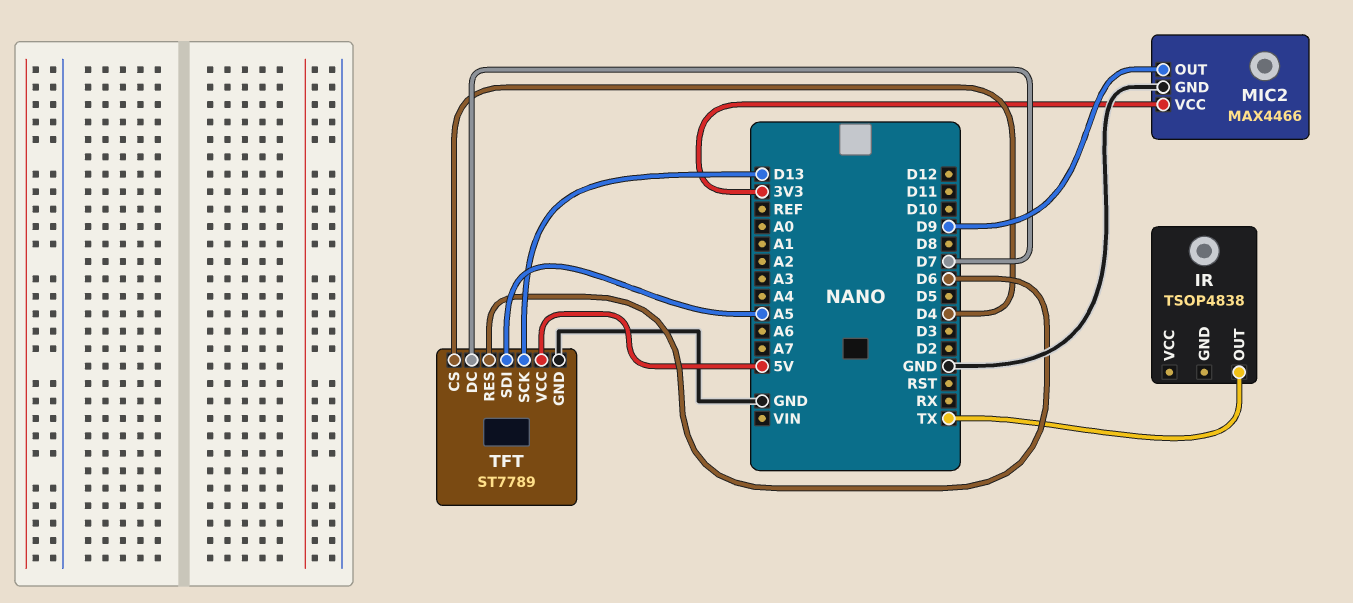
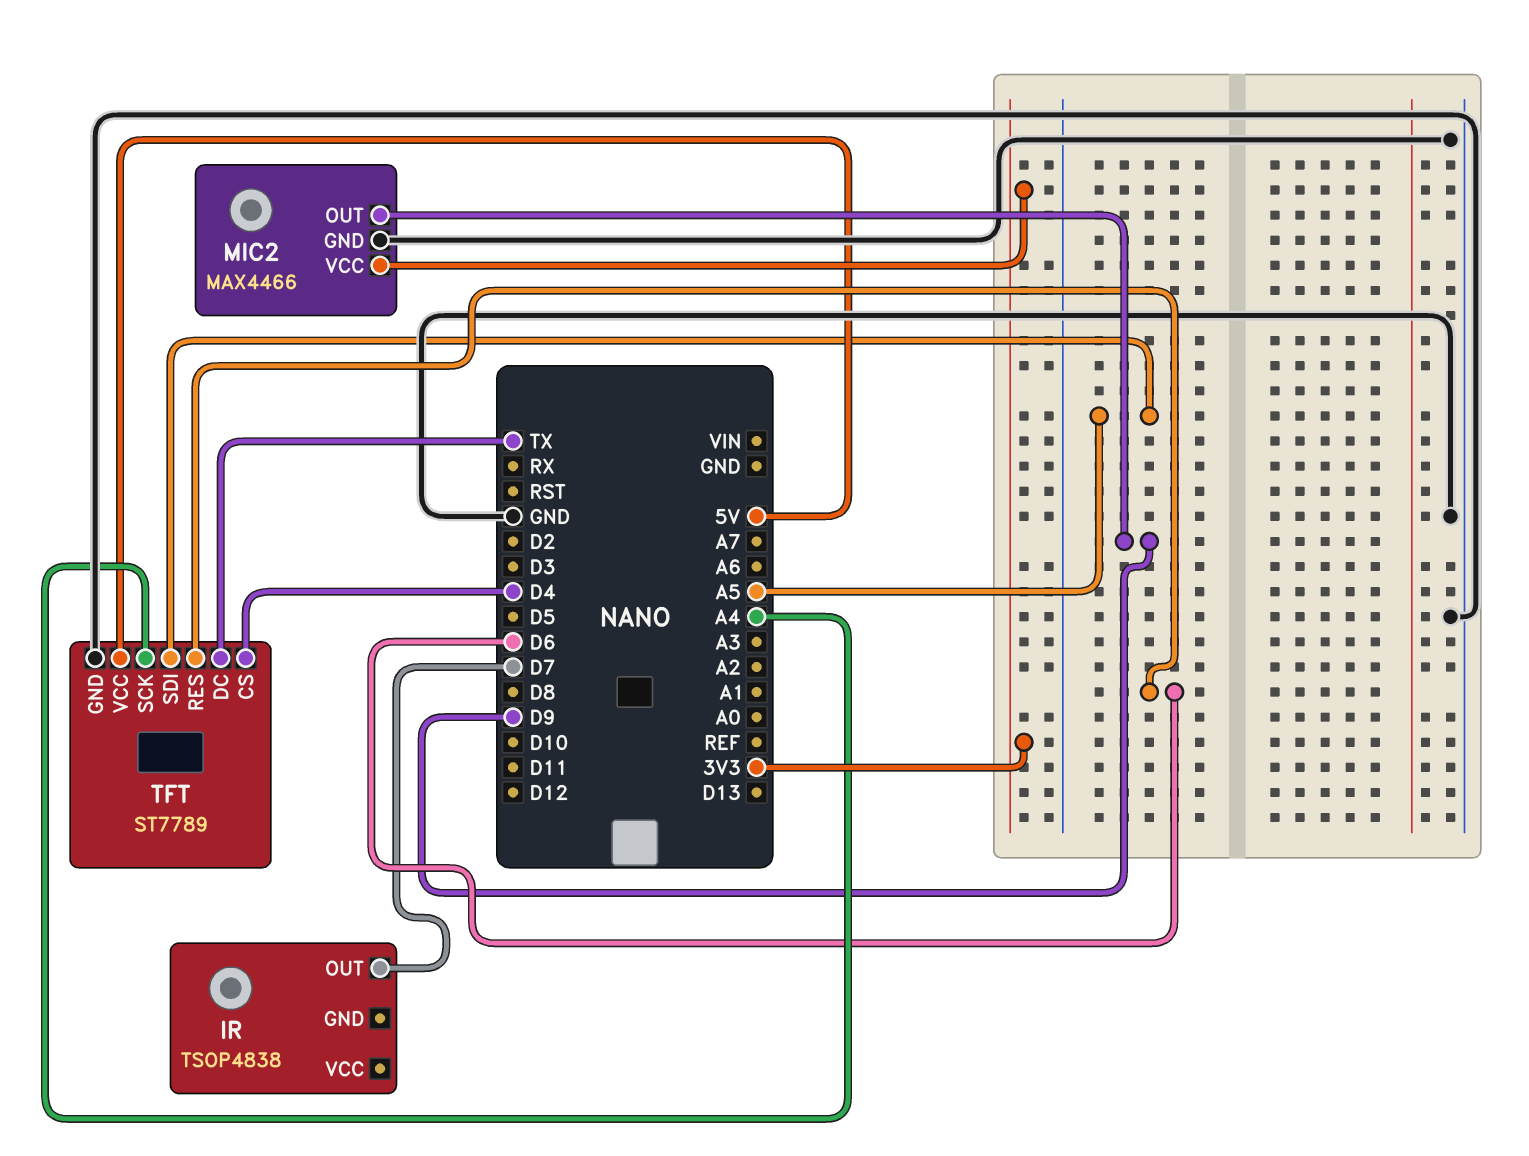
IR pin OUT: TX -> D7
TFT pin DC: D7 -> TX
TFT pin SCK: D13 -> A4

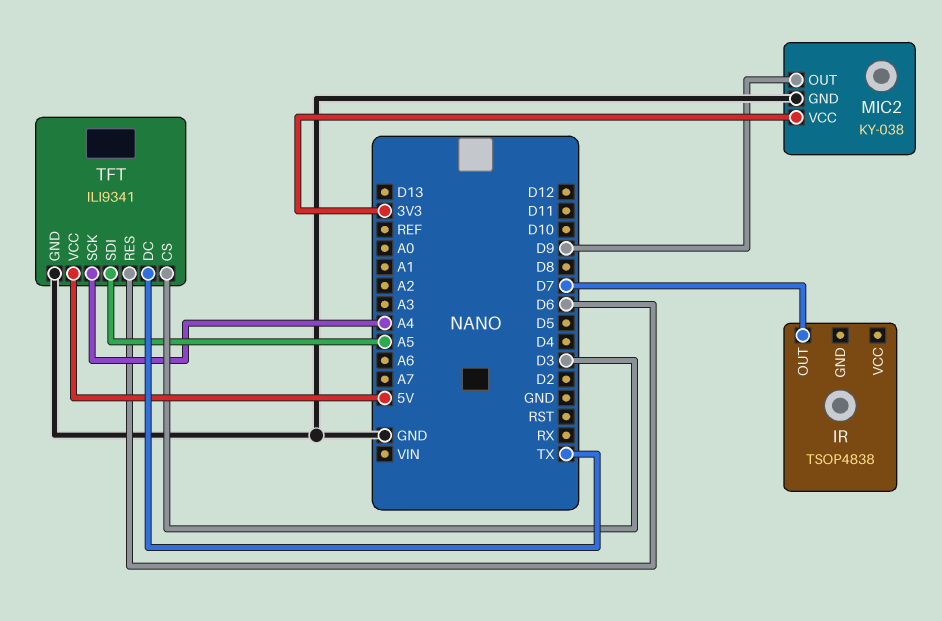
MIC2: MAX4466 -> KY-038
TFT: ST7789 -> ILI9341
TFT pin CS: D4 -> D3

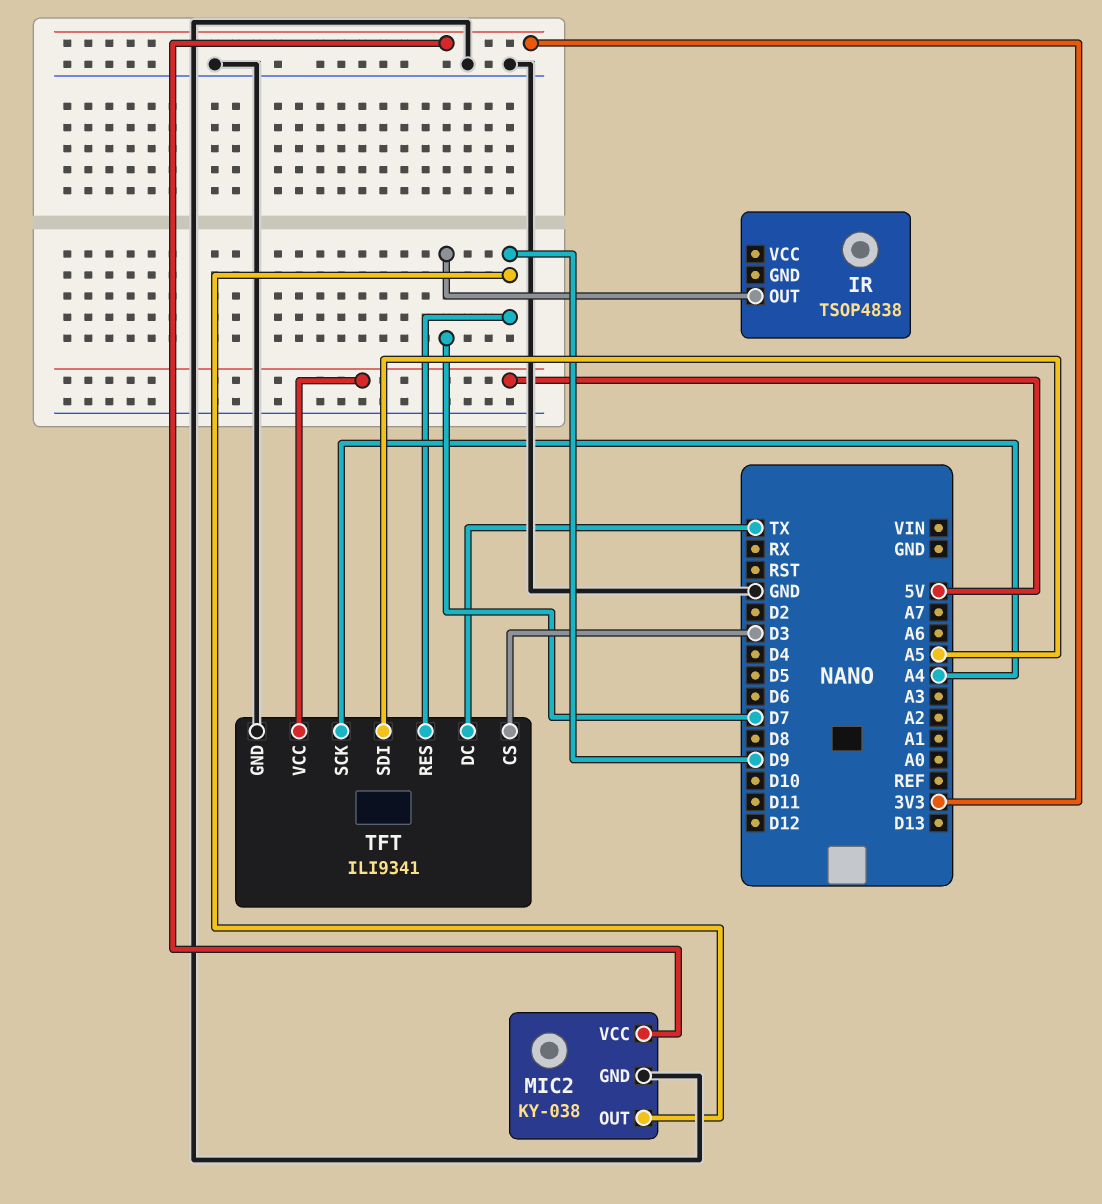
TFT pin RES: D6 -> D9

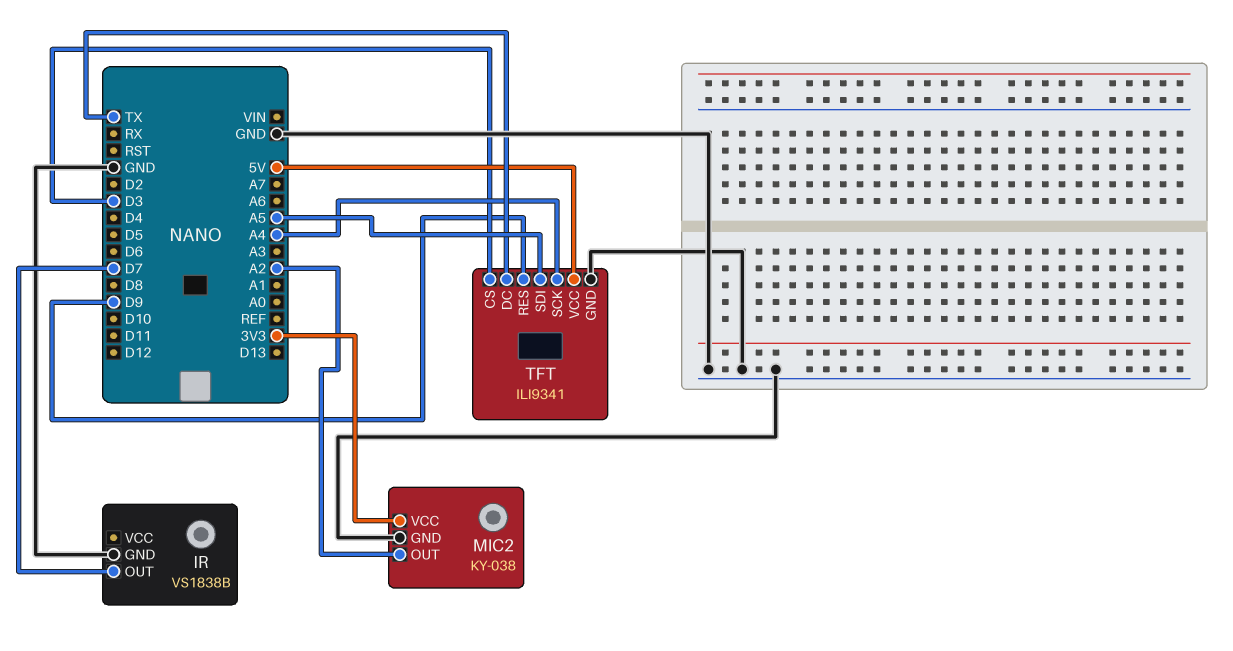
IR: TSOP4838 -> VS1838B
IR pin GND: none -> GND
MIC2 pin OUT: D9 -> A2

